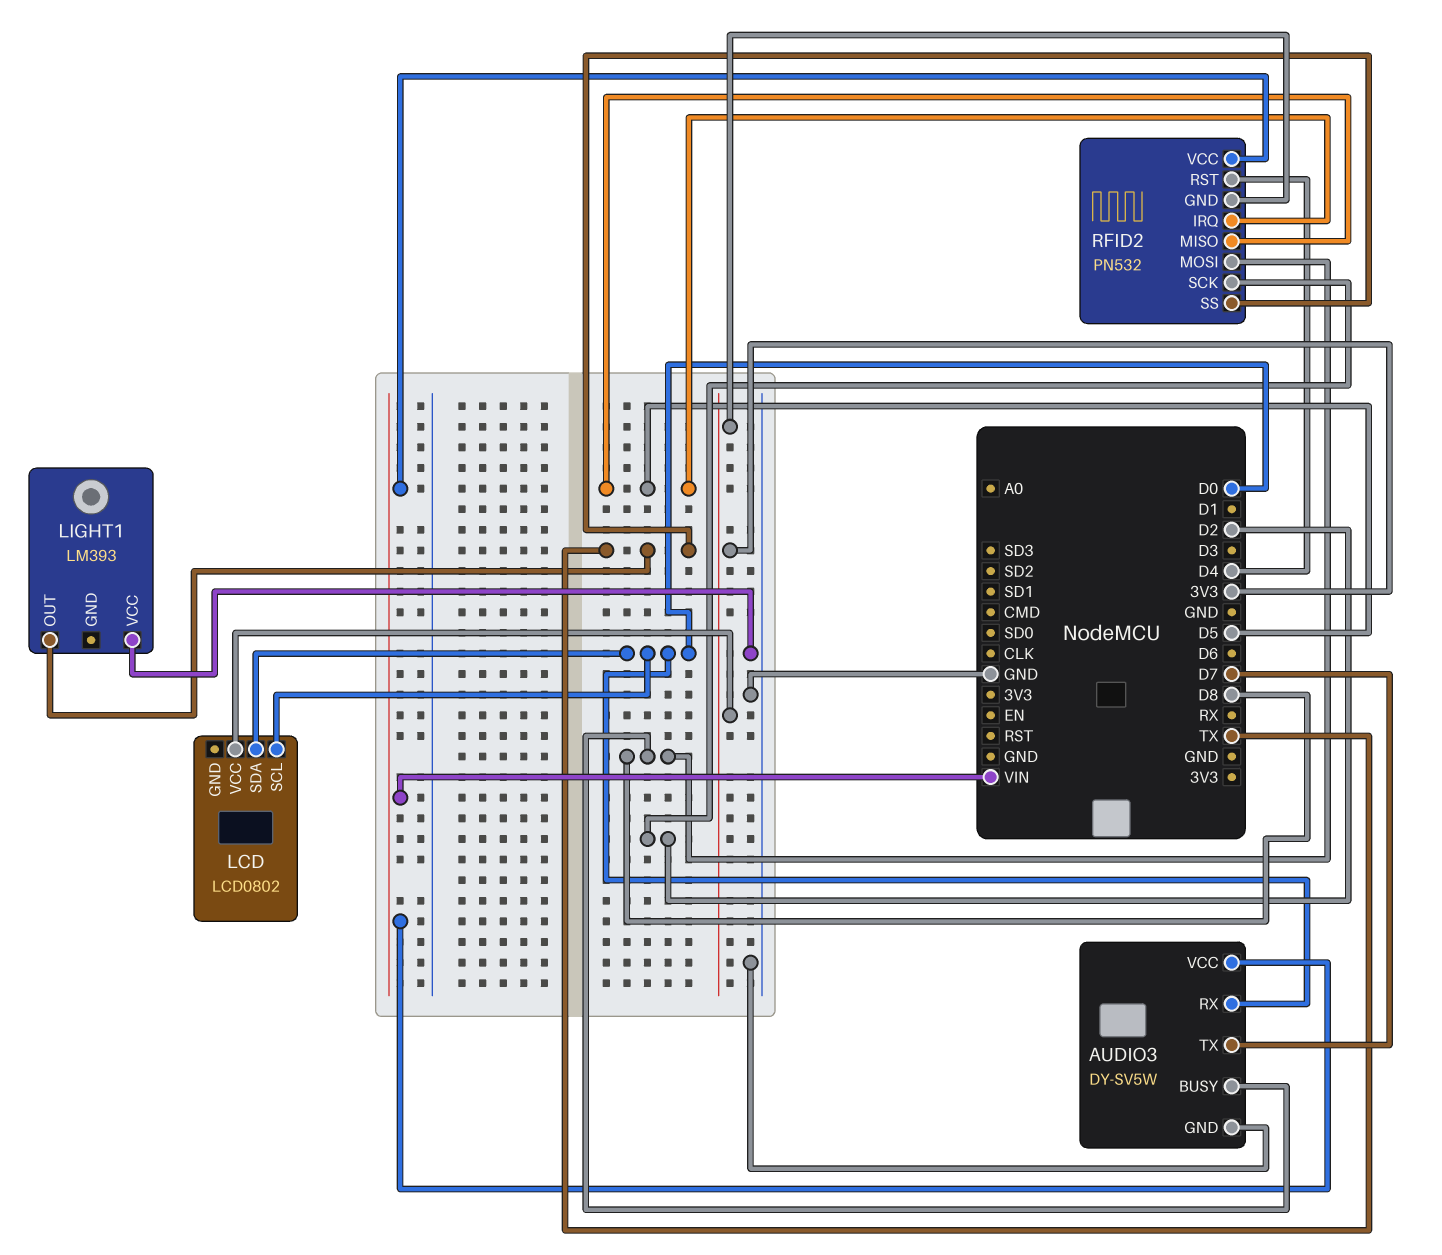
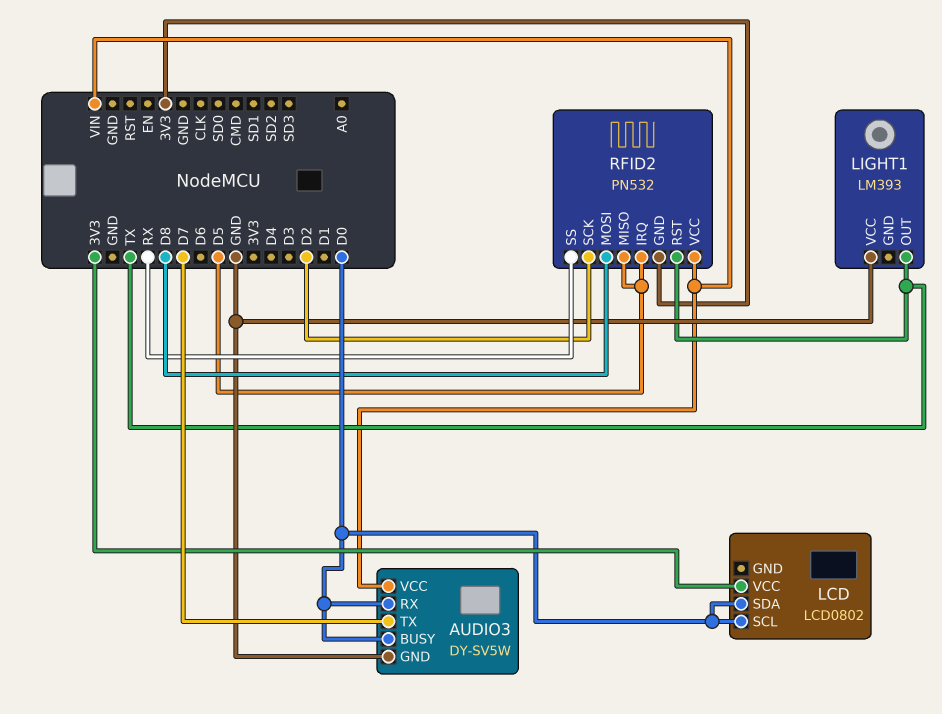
AUDIO3 pin BUSY: D8 -> D0
RFID2 pin RST: D4 -> TX
RFID2 pin SS: TX -> RX

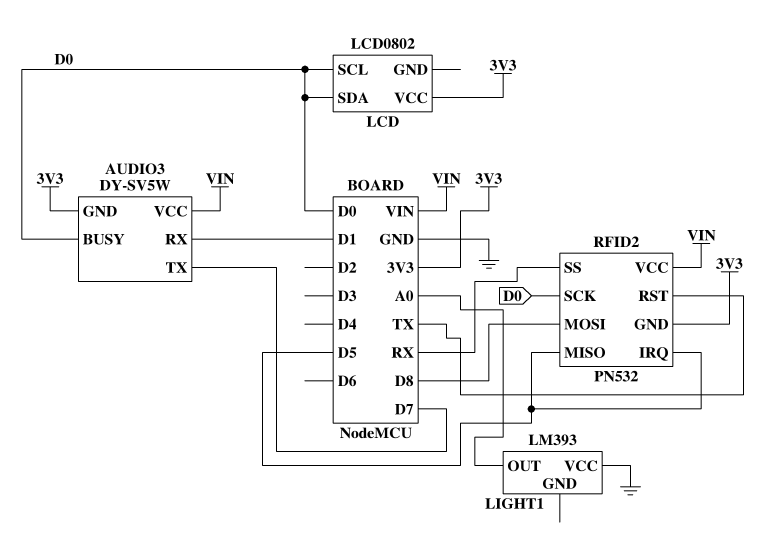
AUDIO3 pin GND: GND -> 3V3
AUDIO3 pin RX: D0 -> D1
LIGHT1 pin OUT: TX -> A0
RFID2 pin SCK: D2 -> D0

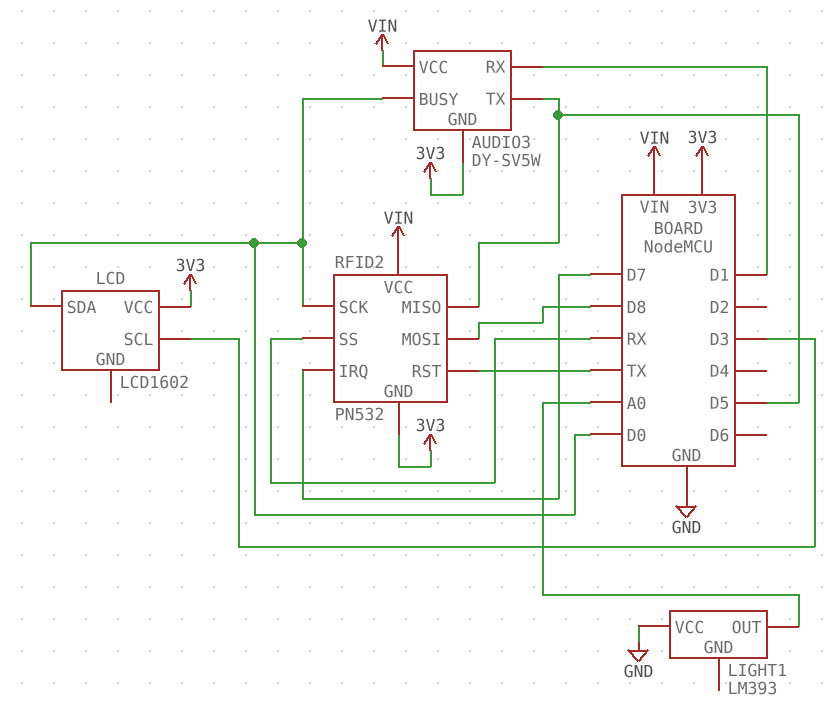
AUDIO3 pin TX: D7 -> D5
LCD: LCD0802 -> LCD1602
LCD pin SCL: D0 -> D3
RFID2 pin IRQ: D5 -> D7

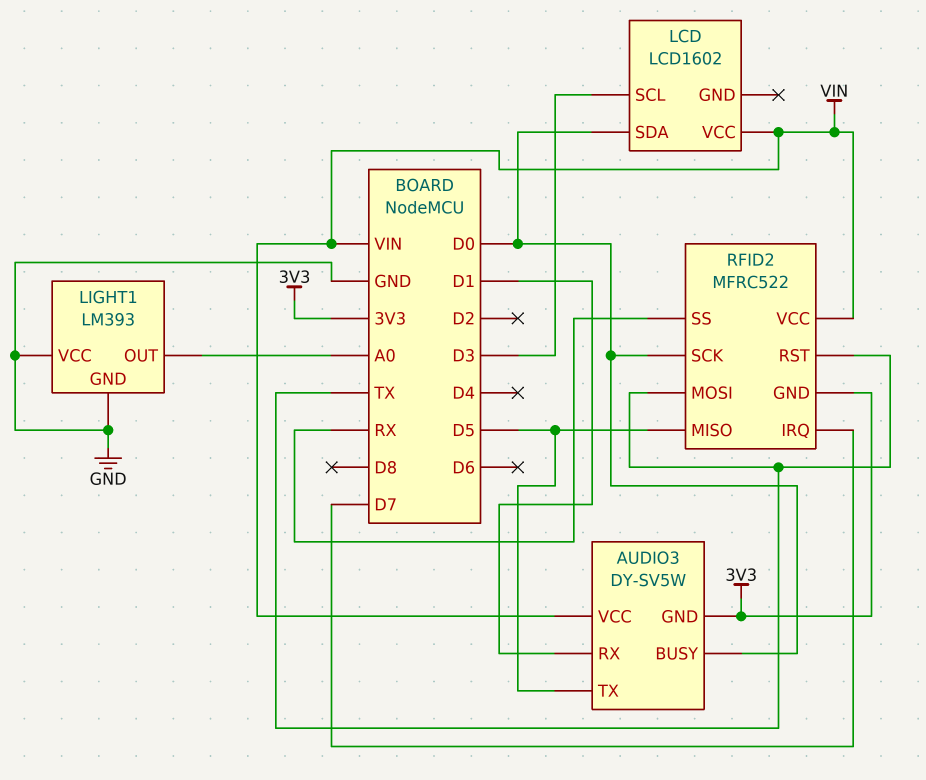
LCD pin VCC: 3V3 -> VIN
LIGHT1 pin GND: none -> GND
RFID2: PN532 -> MFRC522
RFID2 pin MOSI: D8 -> TX

